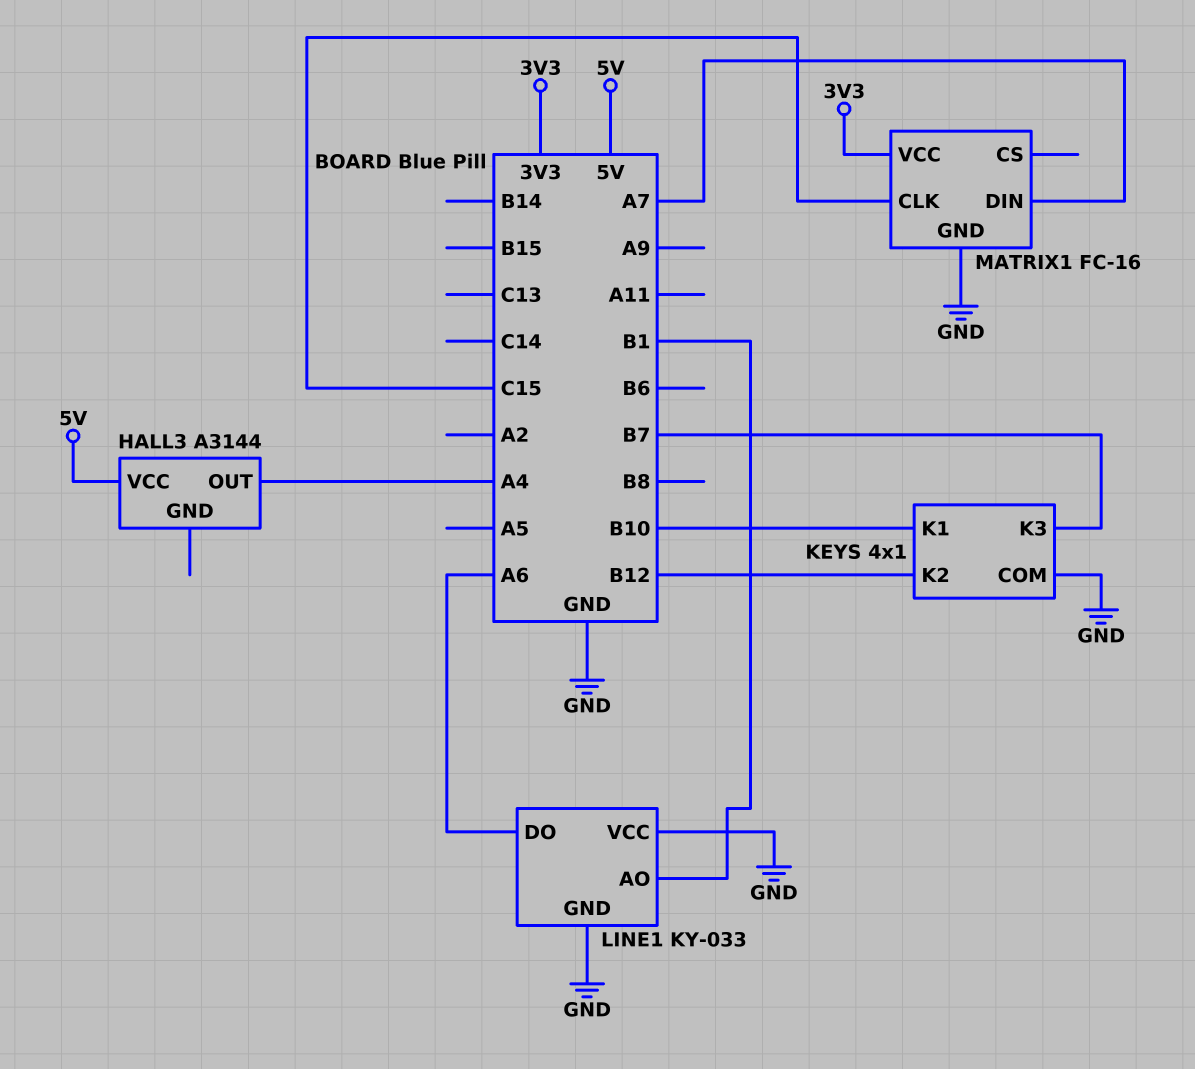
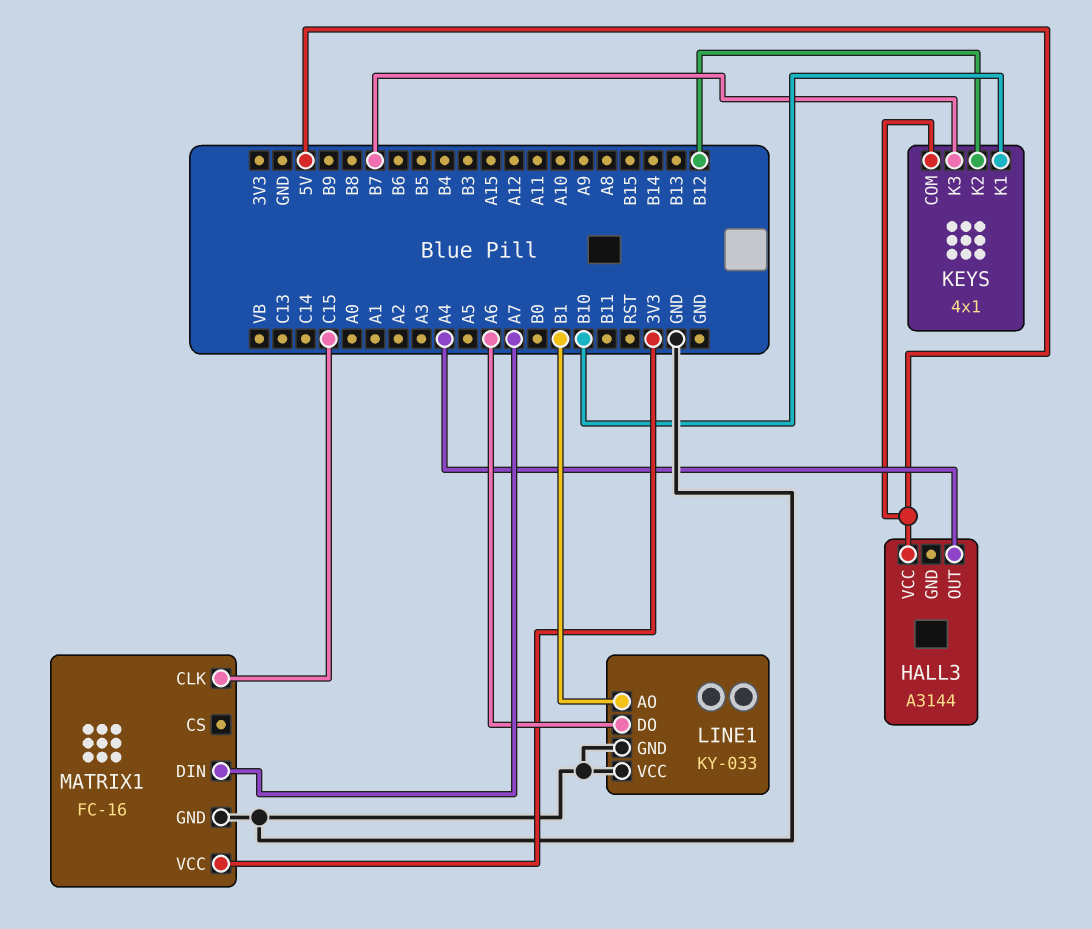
KEYS pin COM: GND -> 5V

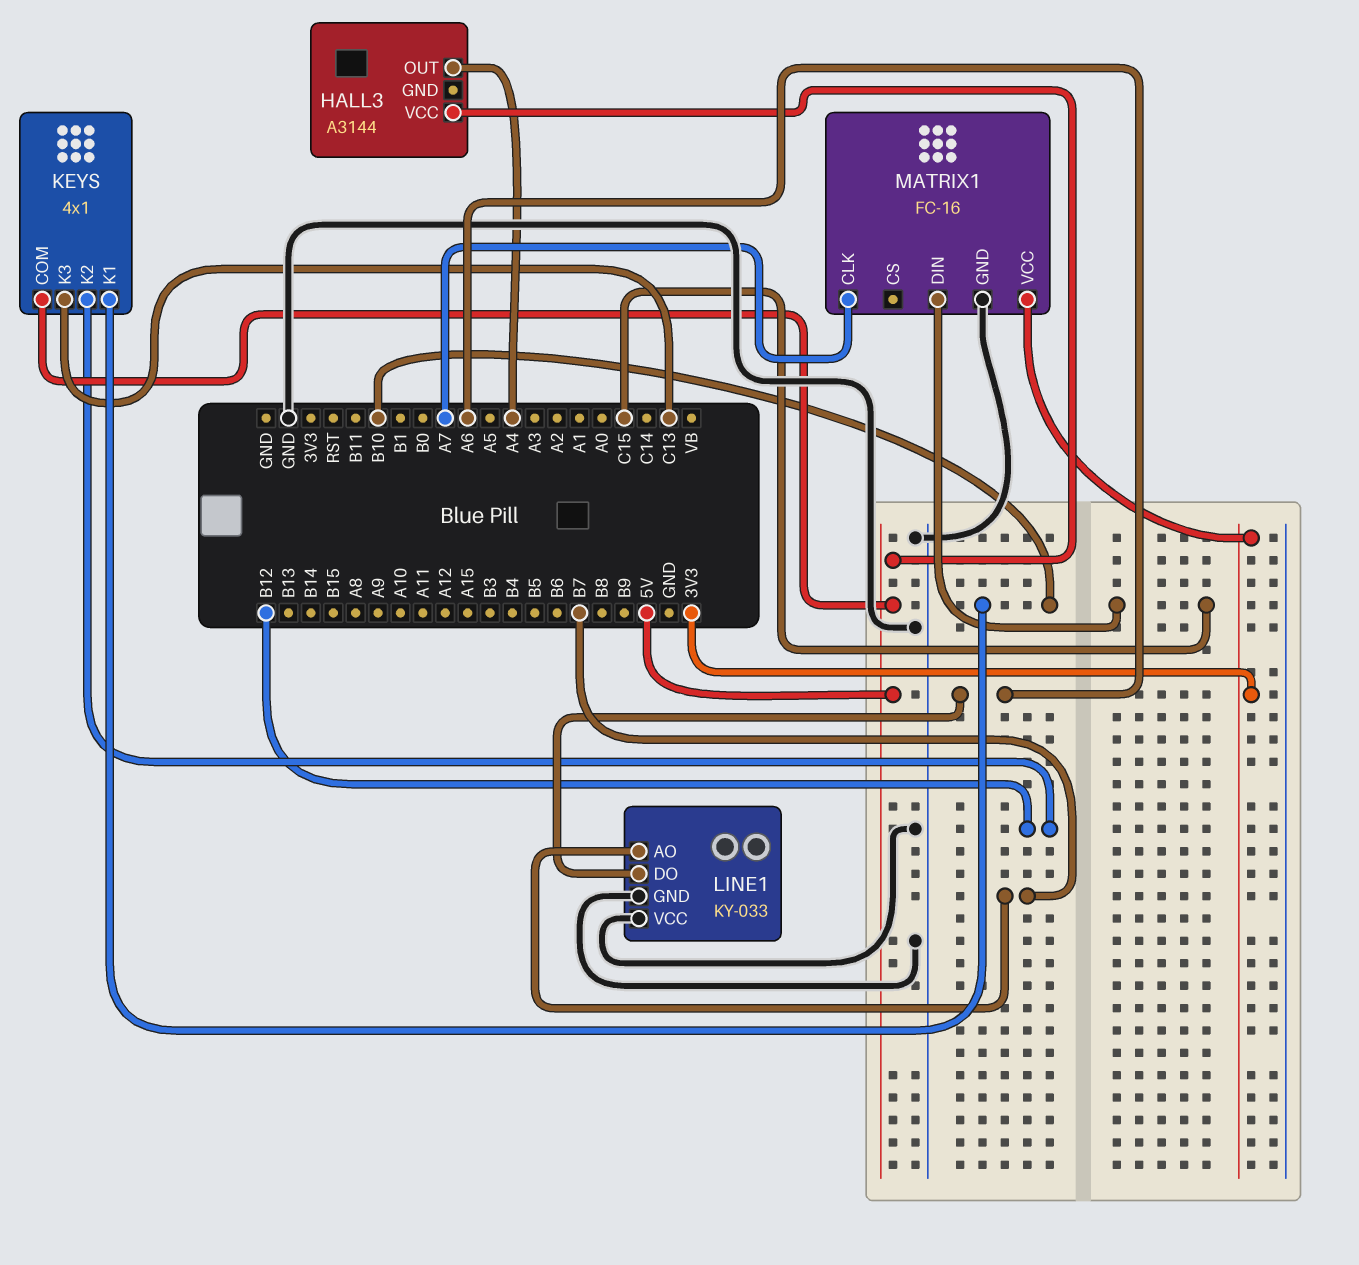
KEYS pin K3: B7 -> C13
LINE1 pin AO: B1 -> B7
MATRIX1 pin CLK: C15 -> A7
MATRIX1 pin DIN: A7 -> C15

